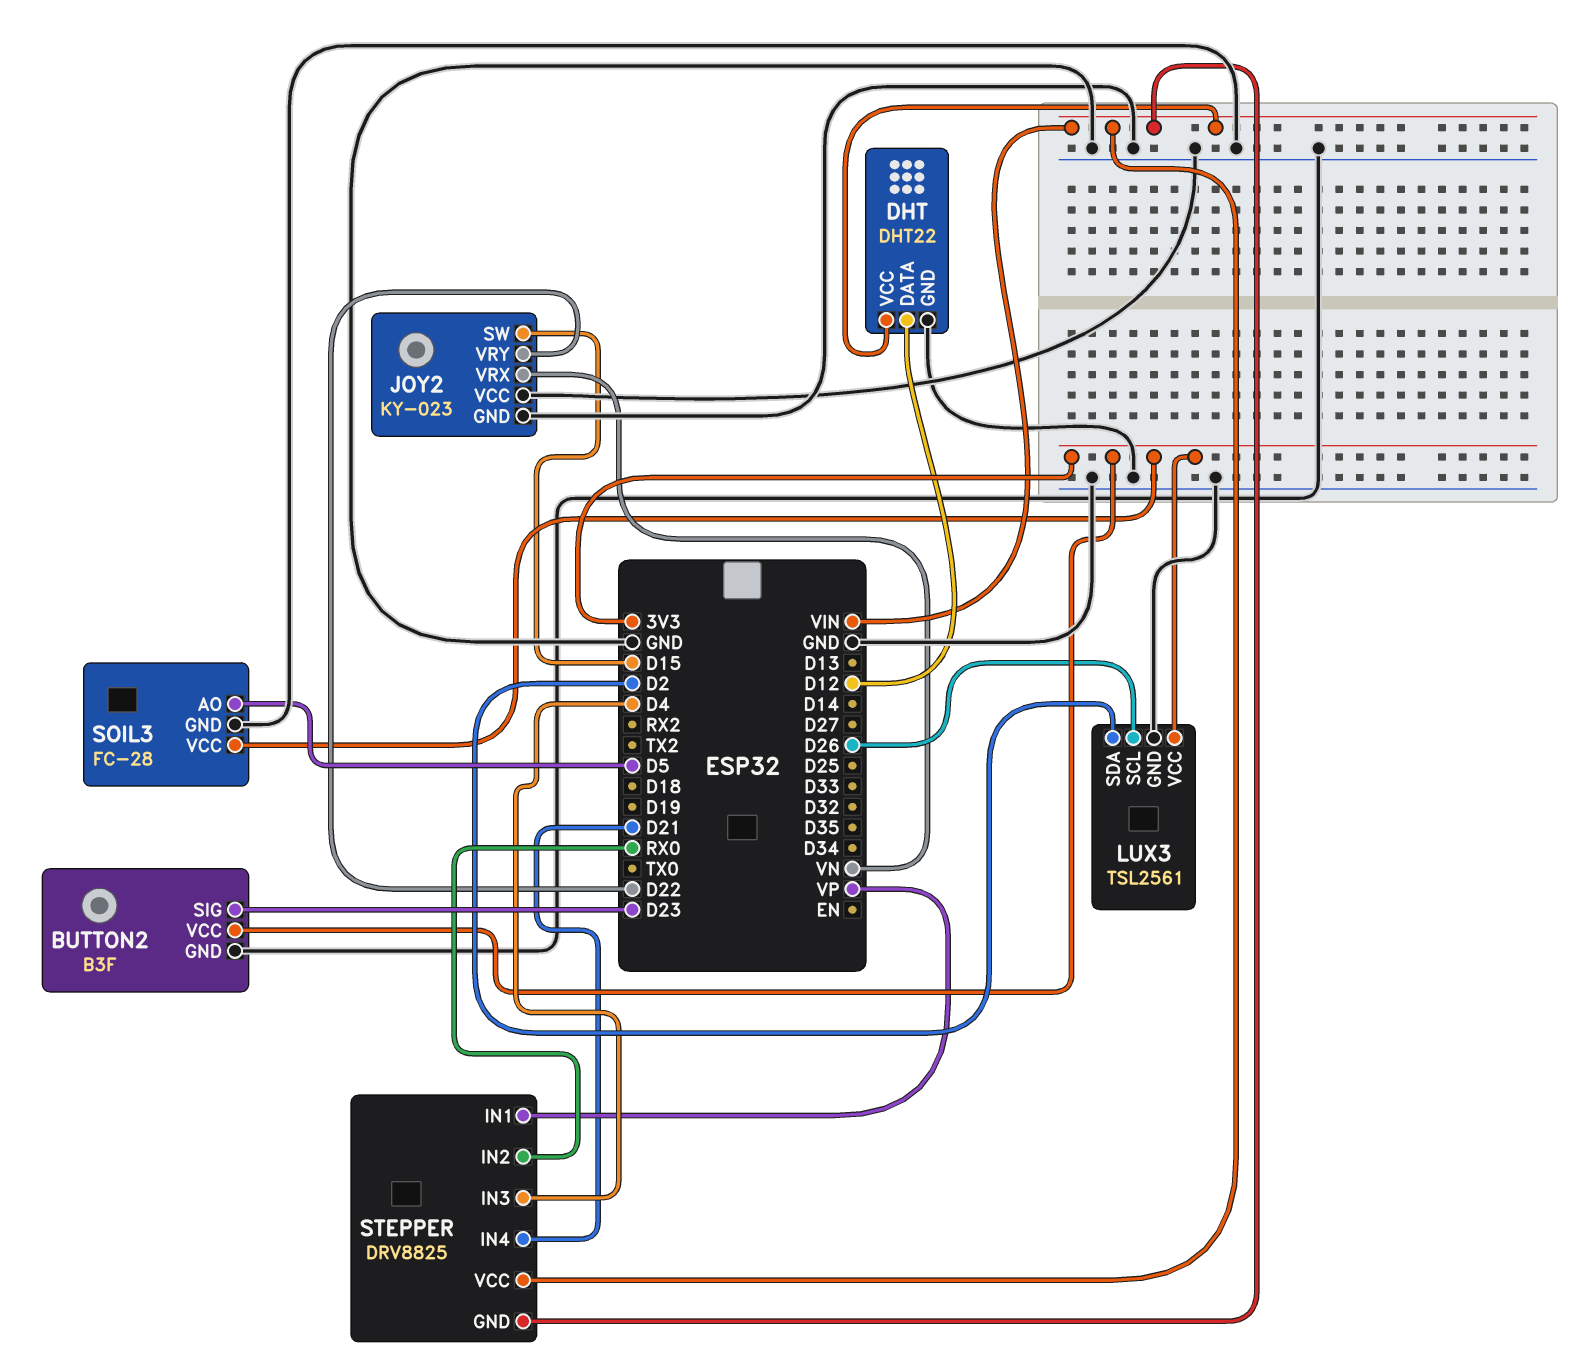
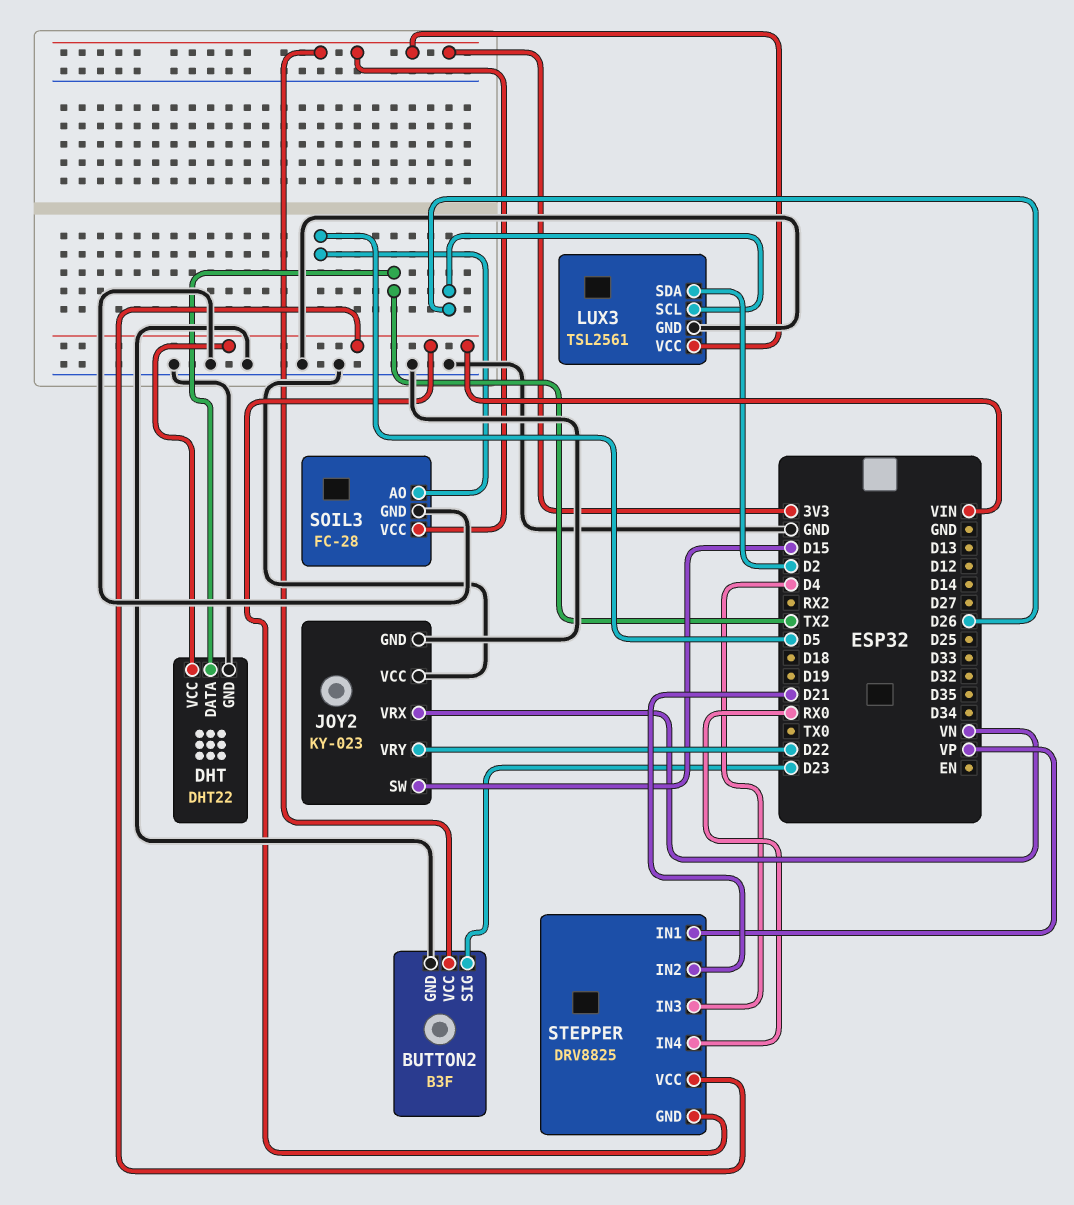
DHT pin DATA: D12 -> TX2
STEPPER pin IN2: RX0 -> D21
STEPPER pin IN4: D21 -> RX0

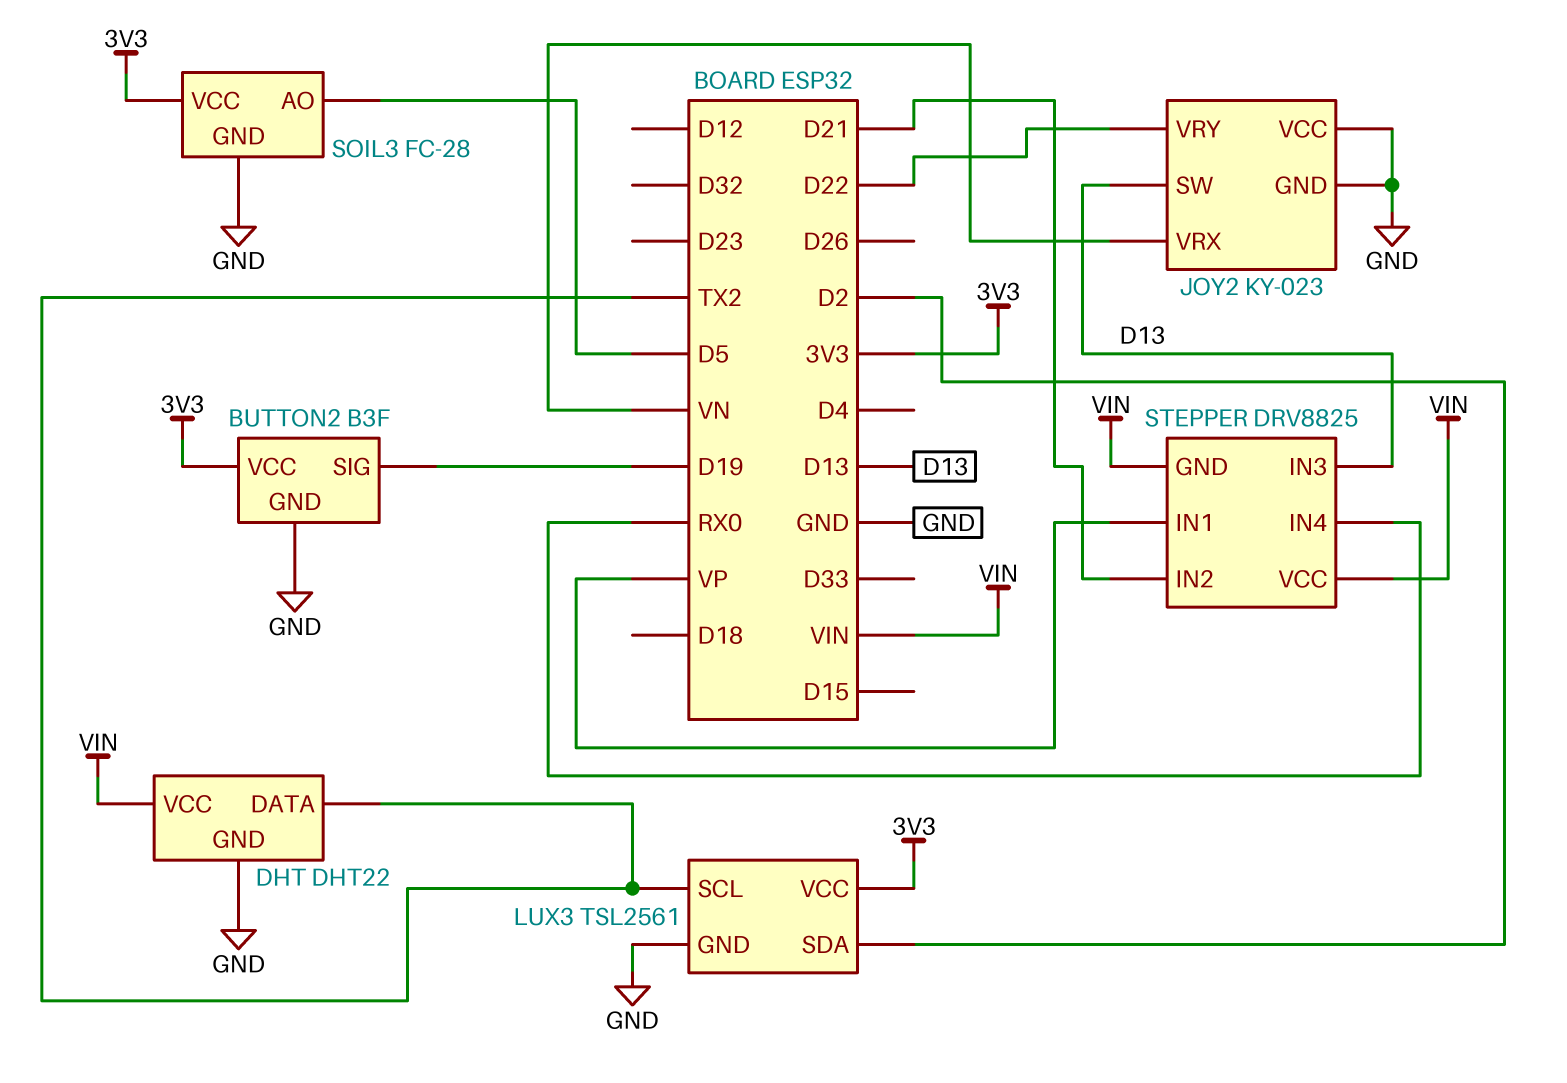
BUTTON2 pin SIG: D23 -> D19
JOY2 pin SW: D15 -> D13
LUX3 pin SCL: D26 -> TX2
STEPPER pin IN3: D4 -> D13

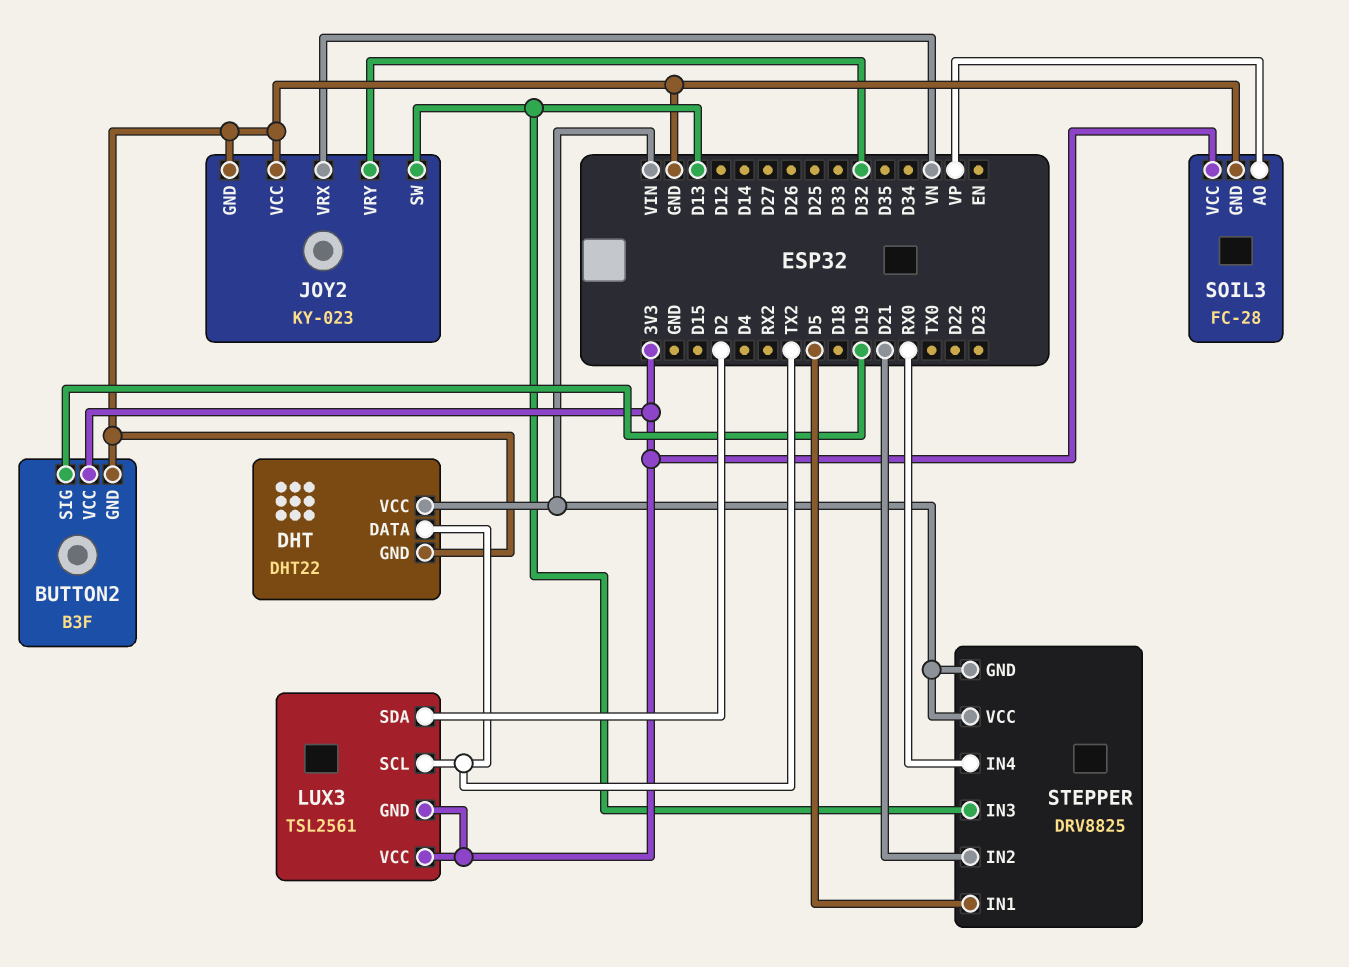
JOY2 pin VRY: D22 -> D32
LUX3 pin GND: GND -> 3V3
SOIL3 pin AO: D5 -> VP
STEPPER pin IN1: VP -> D5

